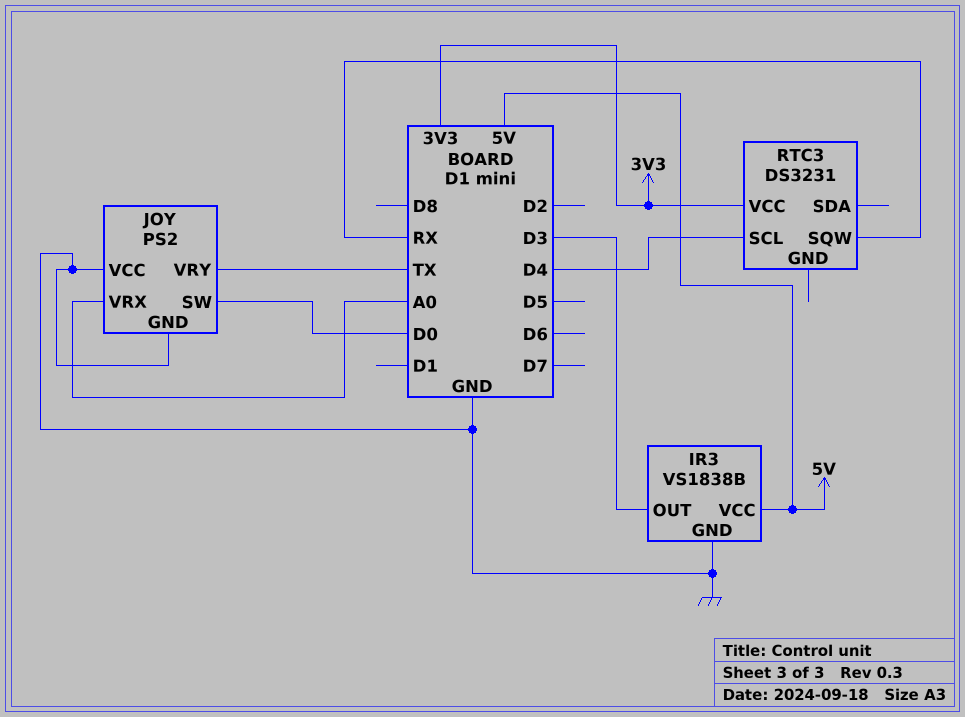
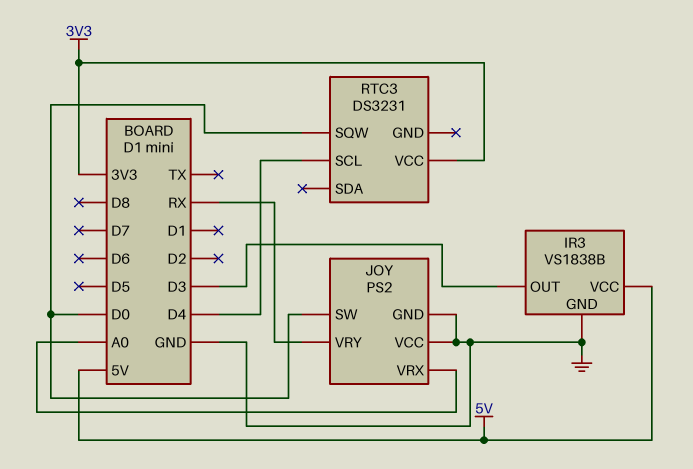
JOY pin VRY: TX -> RX
RTC3 pin SQW: RX -> D0

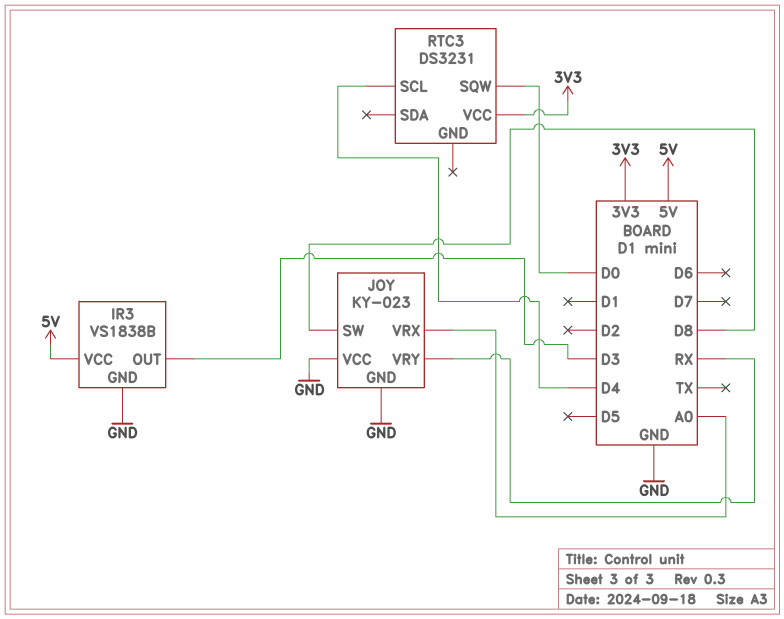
JOY: PS2 -> KY-023
JOY pin SW: D0 -> D8

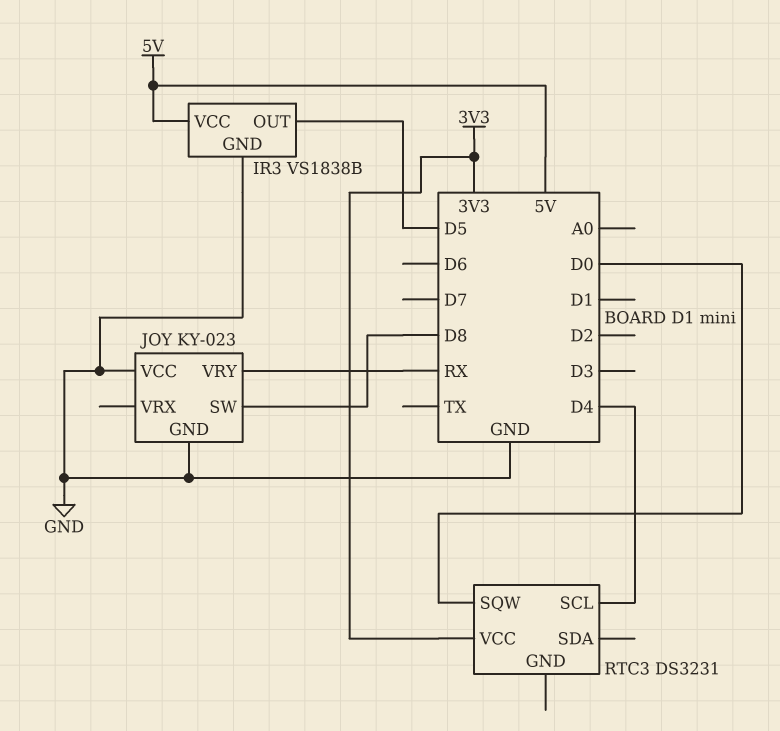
IR3 pin OUT: D3 -> D5
JOY pin VRX: A0 -> none

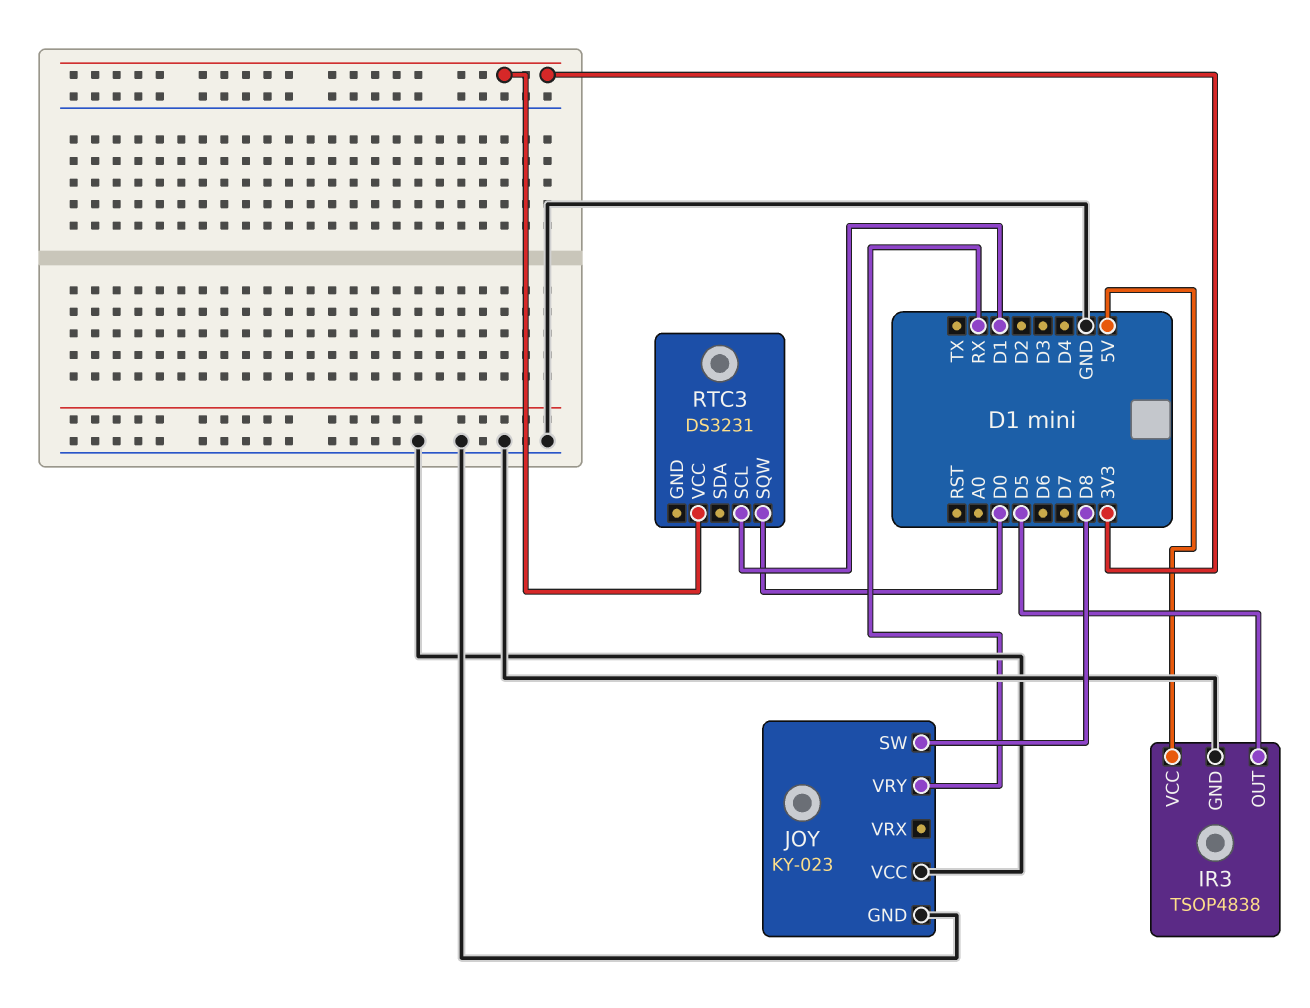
IR3: VS1838B -> TSOP4838
RTC3 pin SCL: D4 -> D1

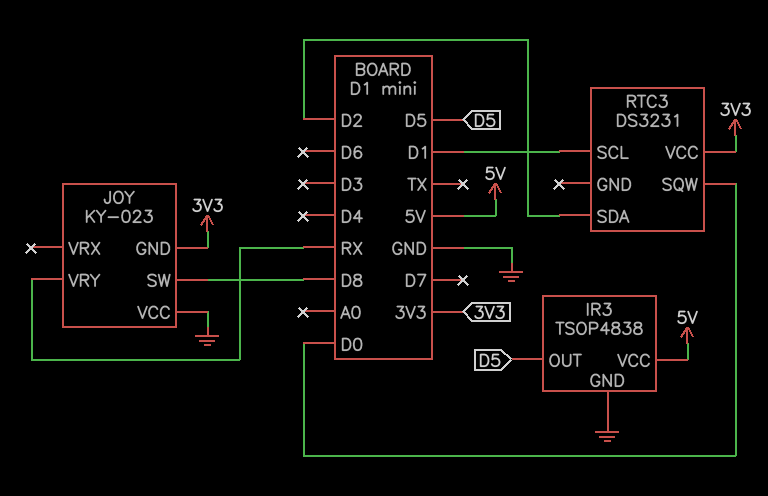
JOY pin GND: GND -> 3V3
RTC3 pin SDA: none -> D2

